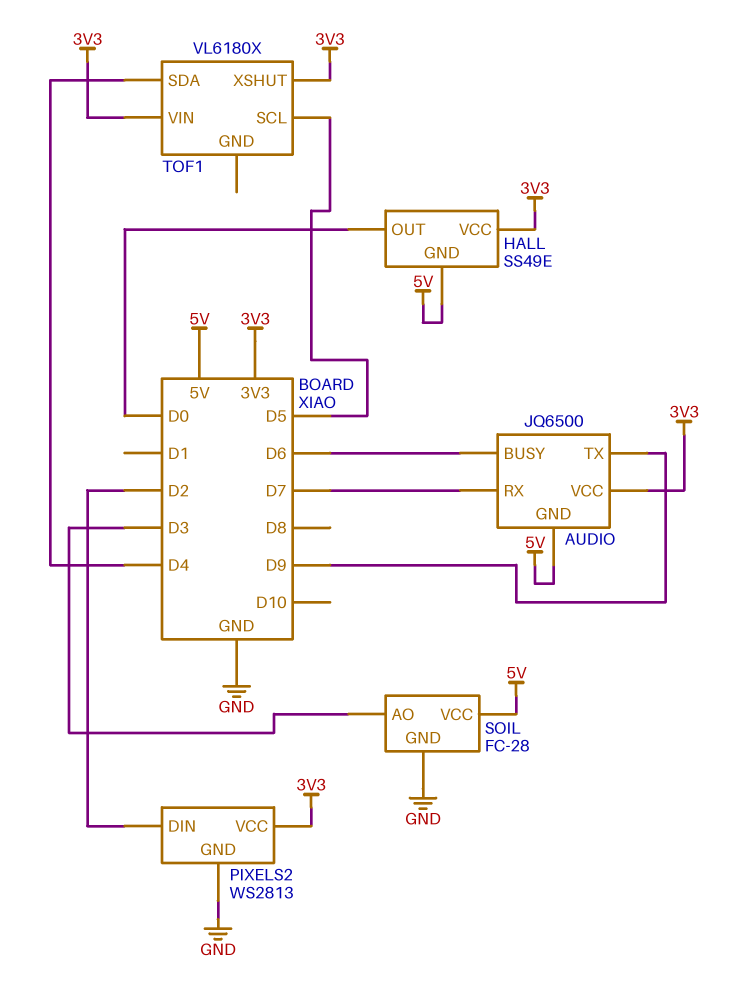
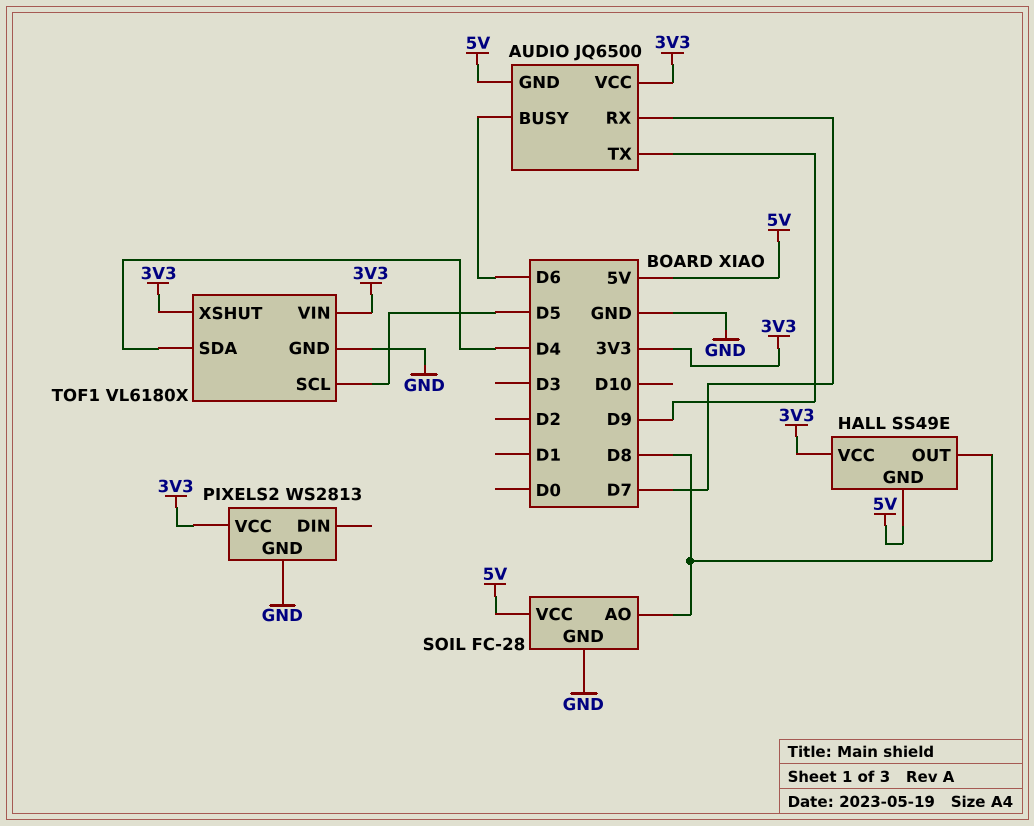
HALL pin OUT: D0 -> D8
PIXELS2 pin DIN: D2 -> none
SOIL pin AO: D3 -> D8
TOF1 pin GND: none -> GND

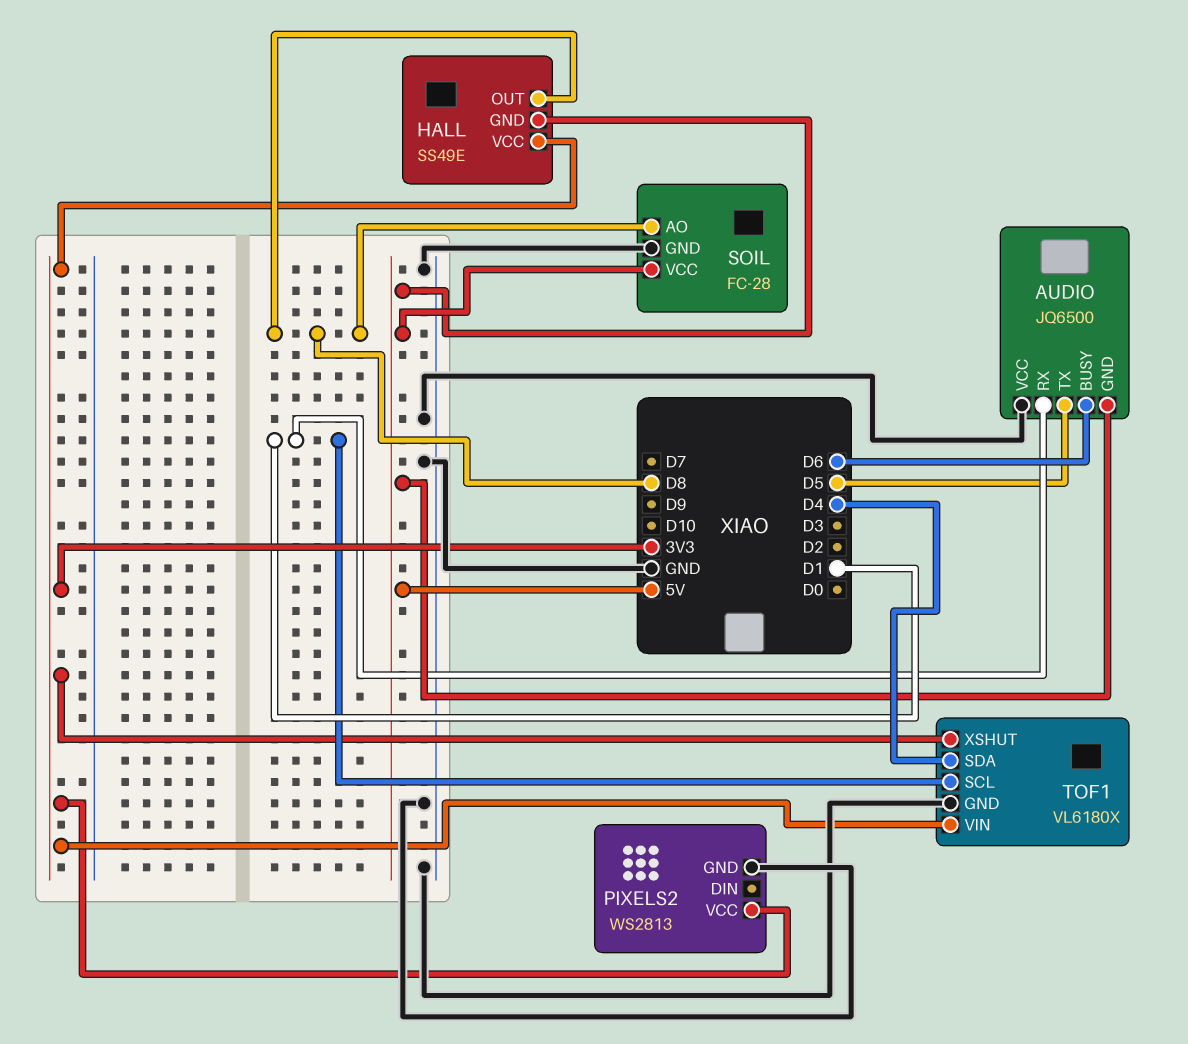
AUDIO pin RX: D7 -> D1
AUDIO pin TX: D9 -> D5
AUDIO pin VCC: 3V3 -> GND
TOF1 pin SCL: D5 -> D1

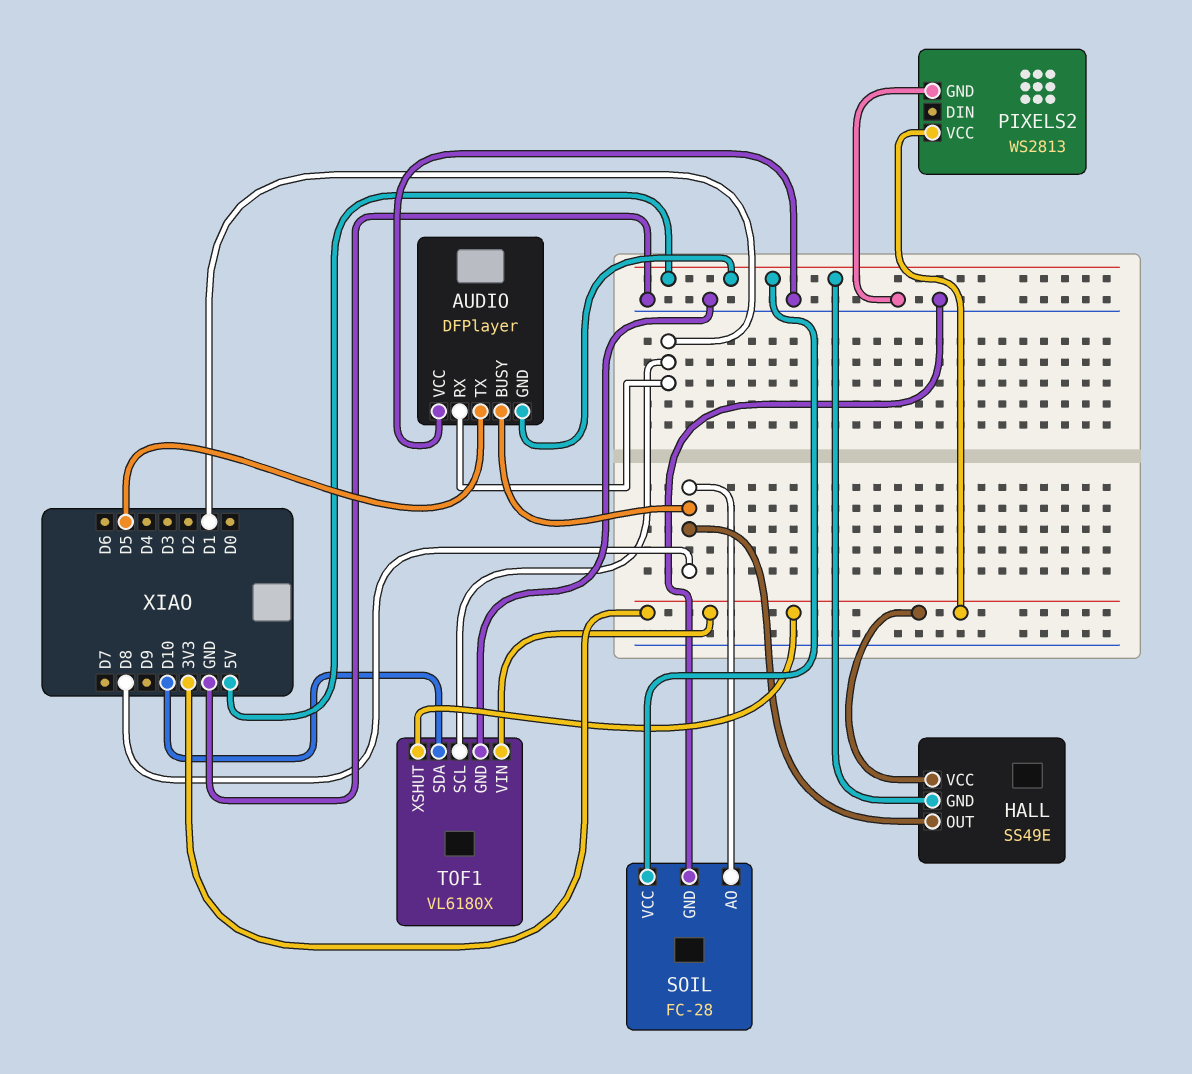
AUDIO: JQ6500 -> DFPlayer
AUDIO pin BUSY: D6 -> D8
TOF1 pin SDA: D4 -> D10

